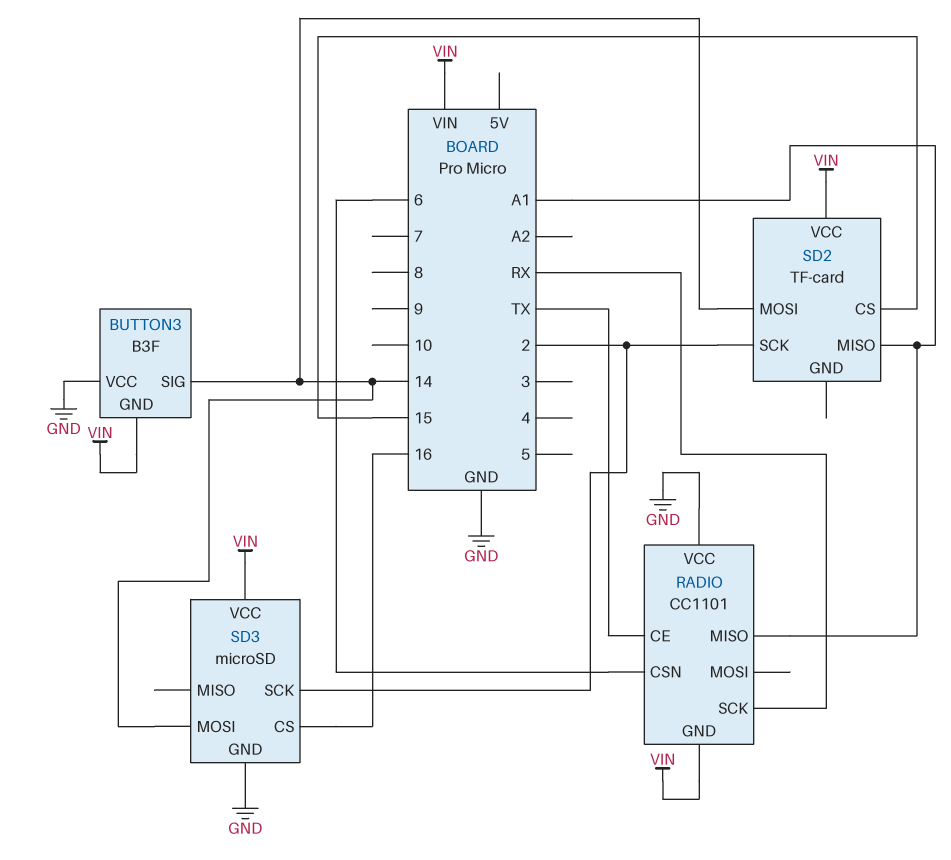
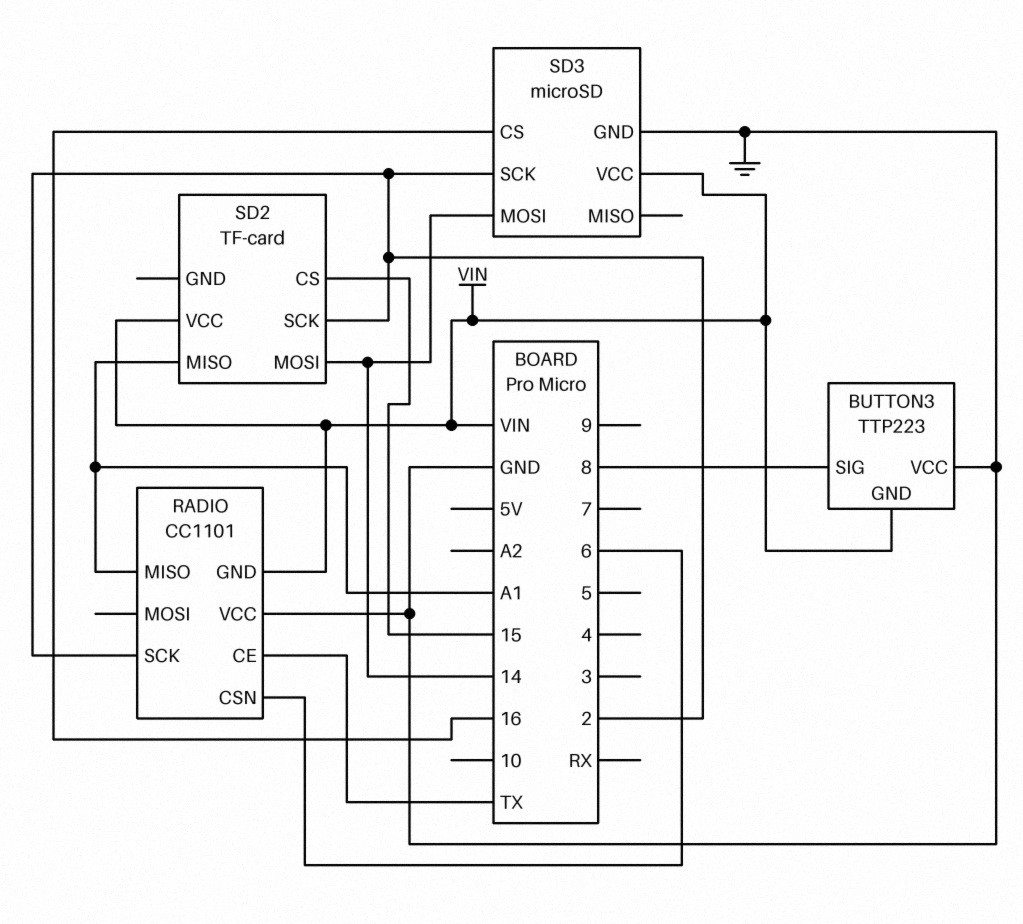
BUTTON3: B3F -> TTP223
BUTTON3 pin SIG: 14 -> 8
RADIO pin SCK: RX -> 2

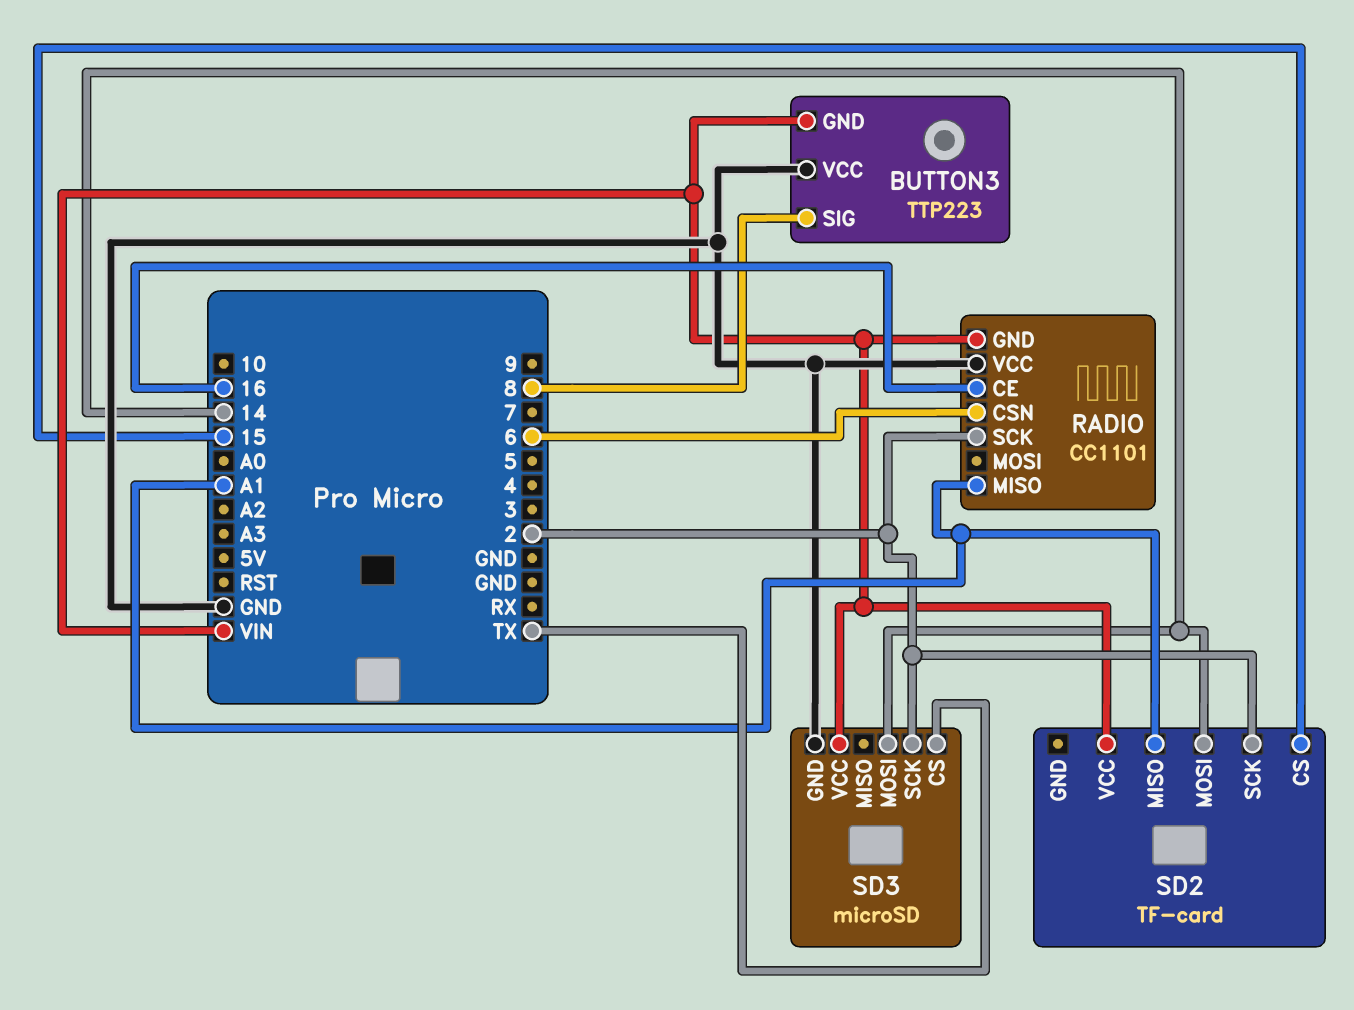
RADIO pin CE: TX -> 16
SD3 pin CS: 16 -> TX

